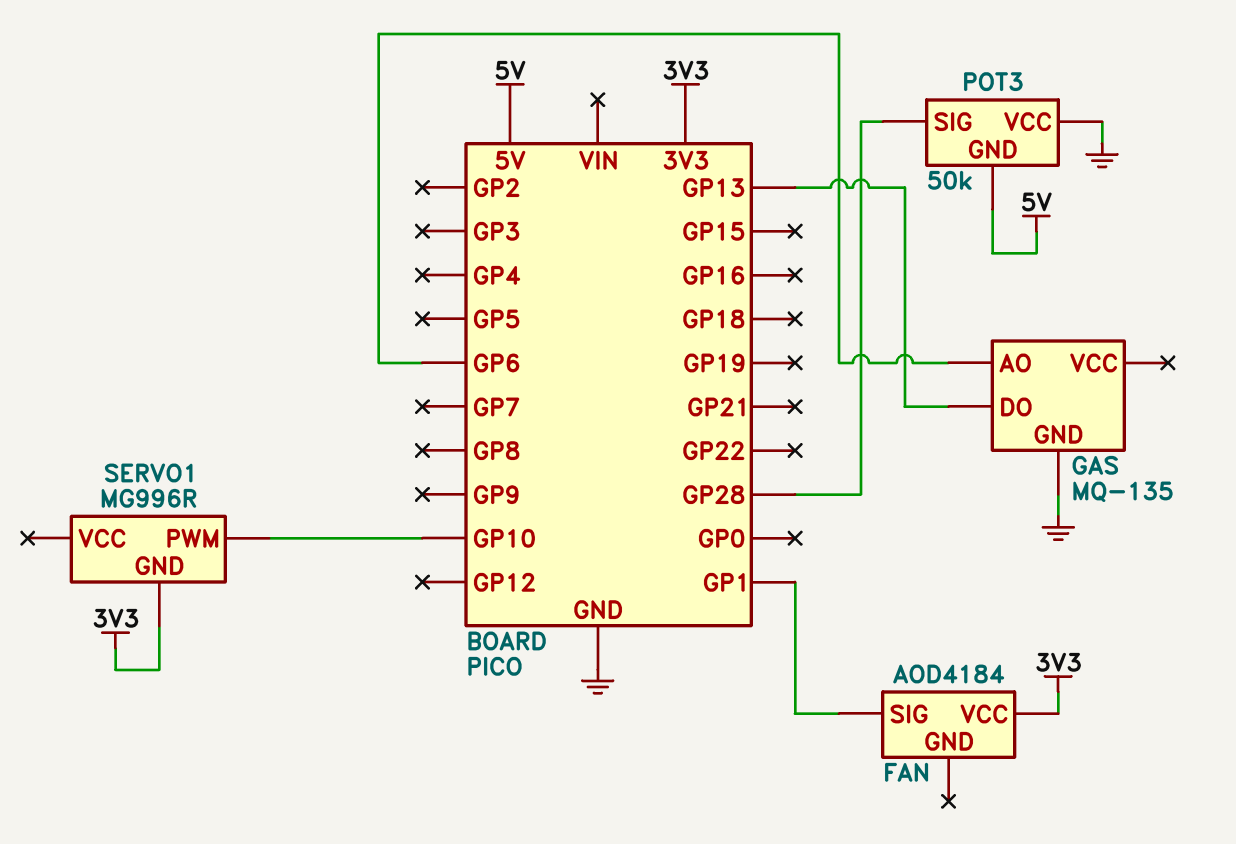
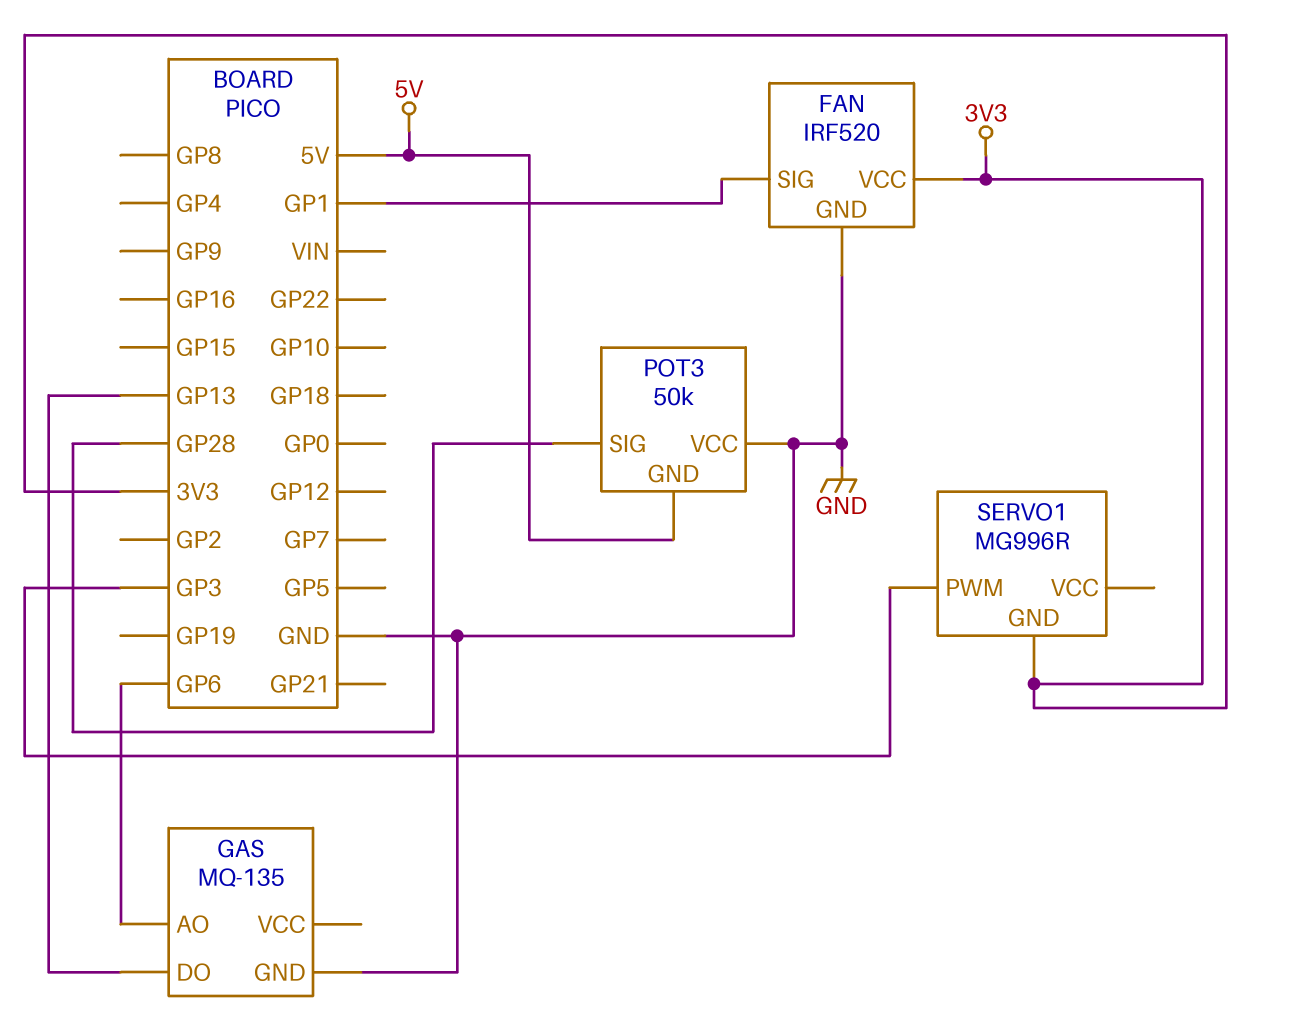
FAN: AOD4184 -> IRF520
FAN pin GND: none -> GND
SERVO1 pin PWM: GP10 -> GP3

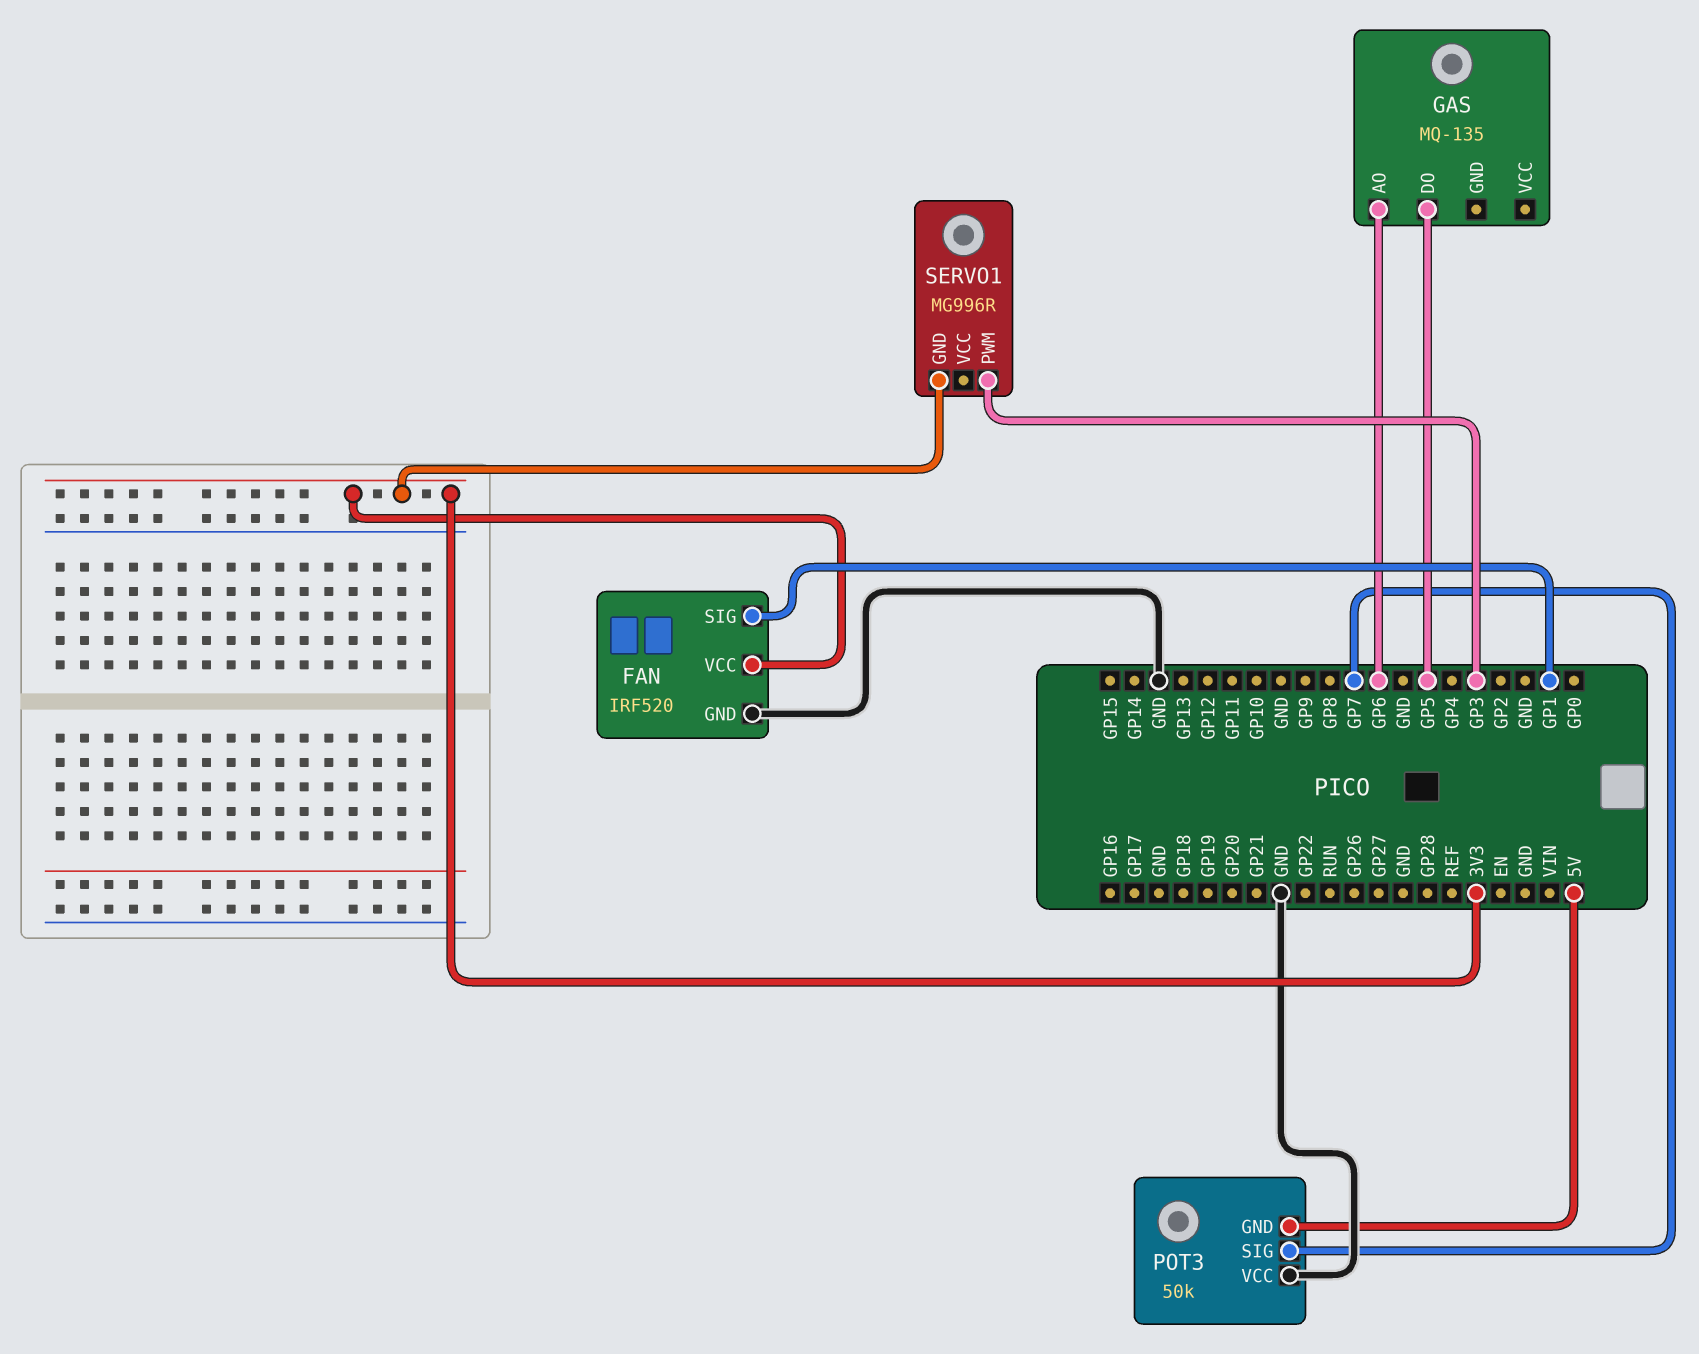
GAS pin DO: GP13 -> GP5
GAS pin GND: GND -> none
POT3 pin SIG: GP28 -> GP7

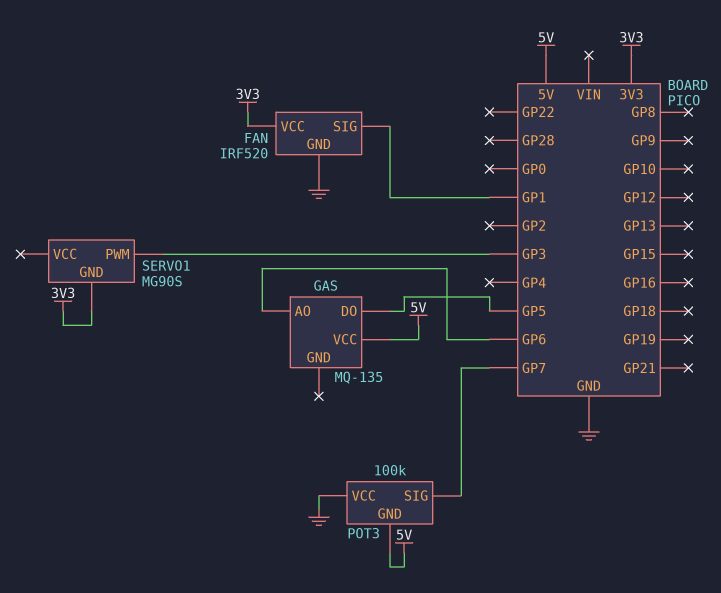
GAS pin VCC: none -> 5V
POT3: 50k -> 100k
SERVO1: MG996R -> MG90S

